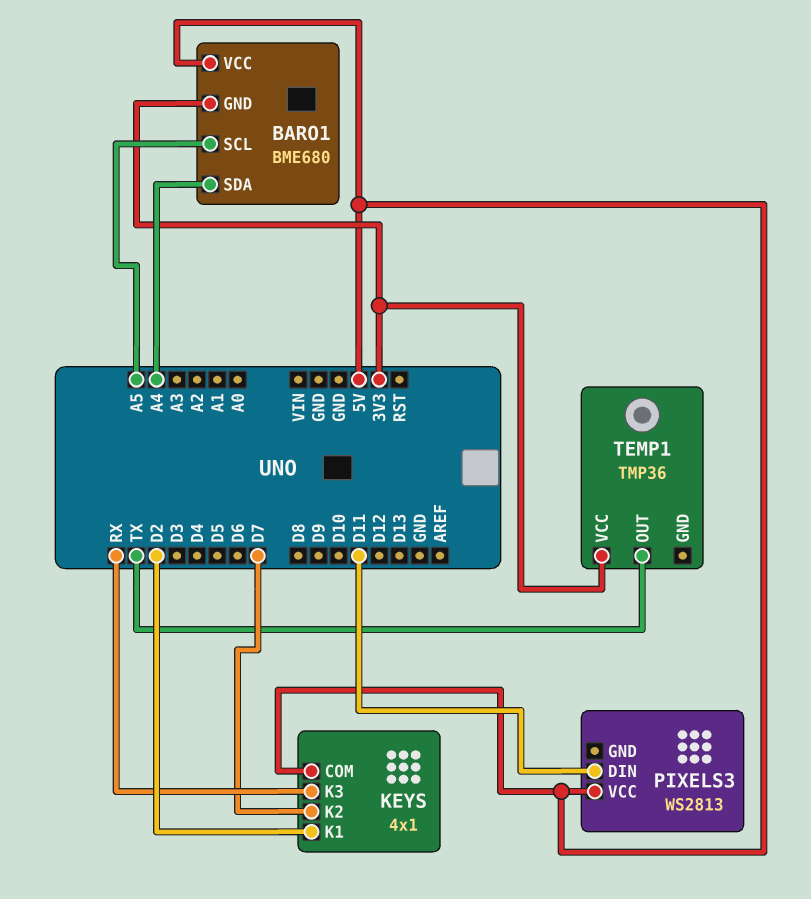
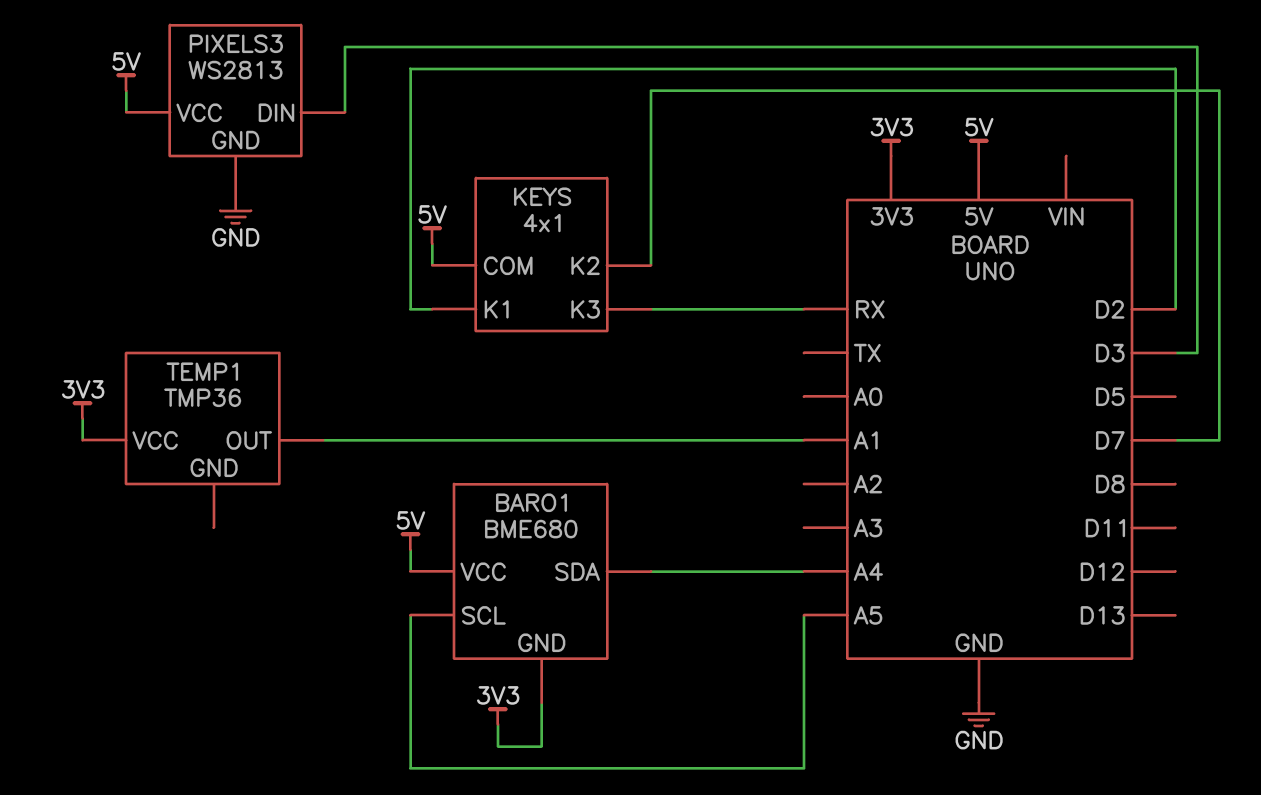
PIXELS3 pin DIN: D11 -> D3
PIXELS3 pin GND: none -> GND
TEMP1 pin OUT: TX -> A1

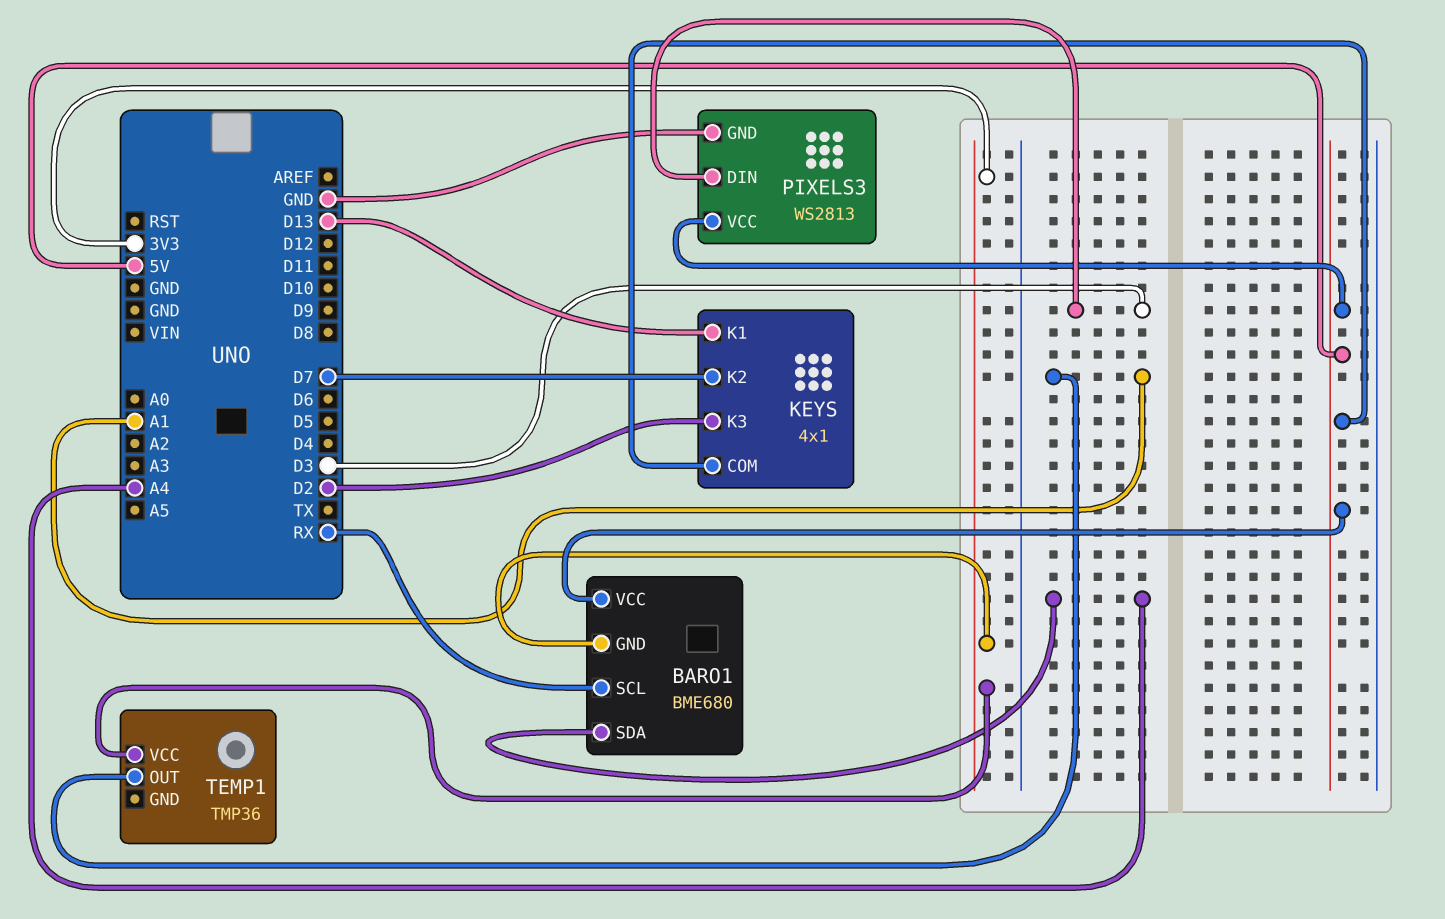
BARO1 pin SCL: A5 -> RX
KEYS pin K1: D2 -> D13
KEYS pin K3: RX -> D2

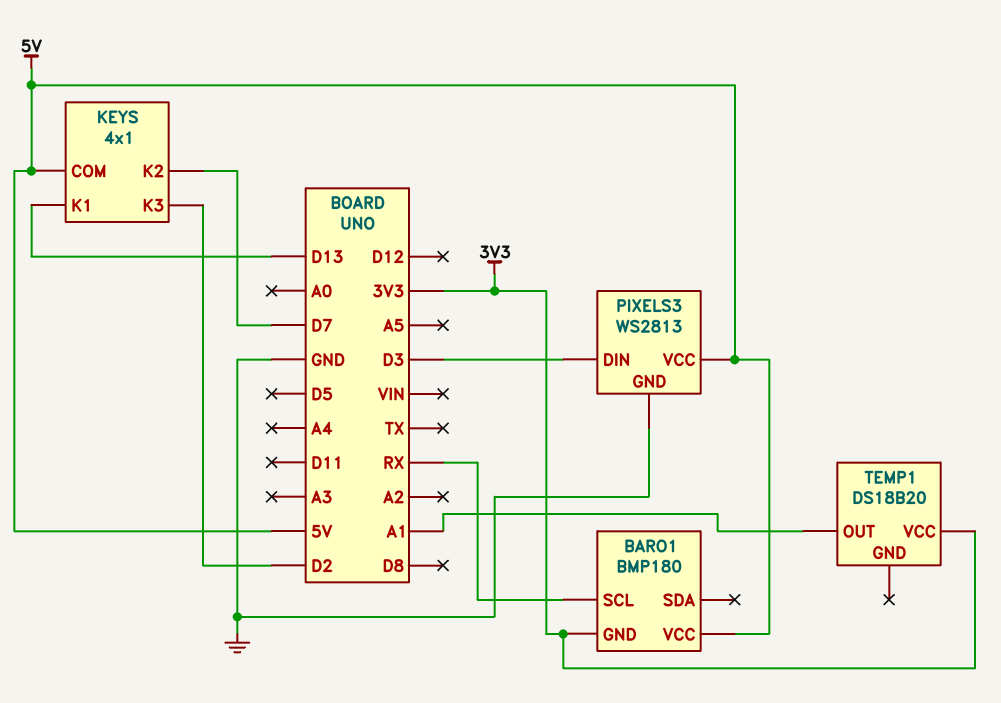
BARO1: BME680 -> BMP180
BARO1 pin SDA: A4 -> none
TEMP1: TMP36 -> DS18B20

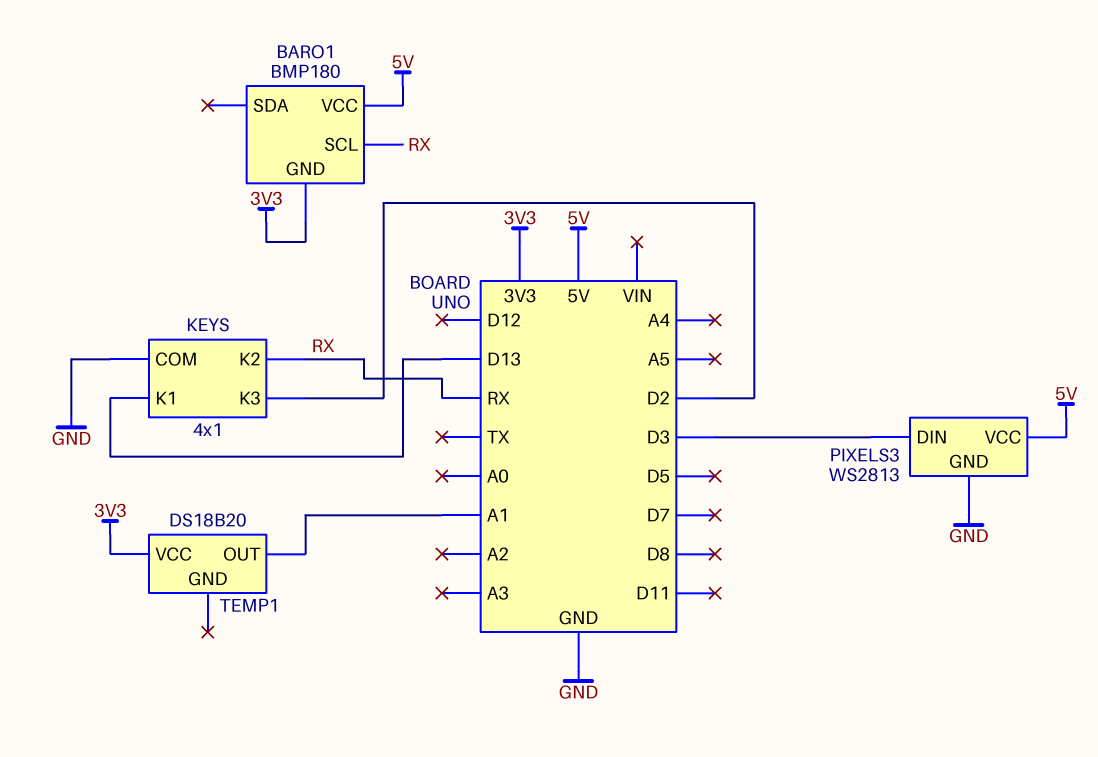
KEYS pin COM: 5V -> GND
KEYS pin K2: D7 -> RX

